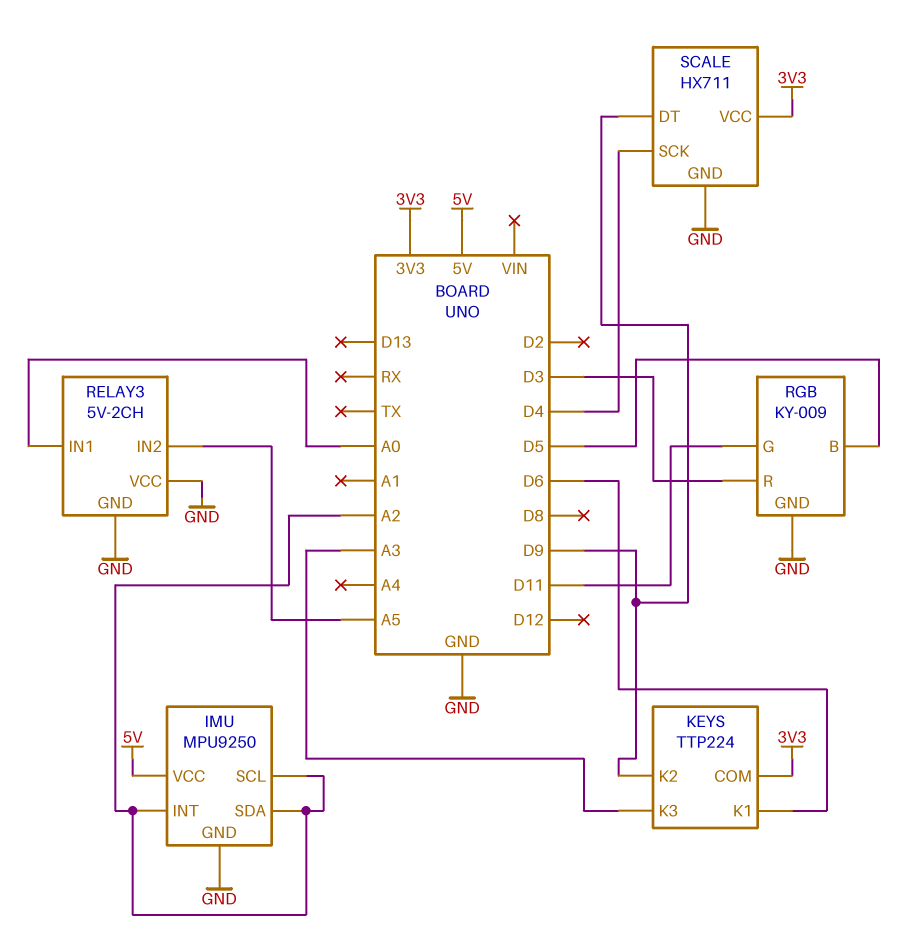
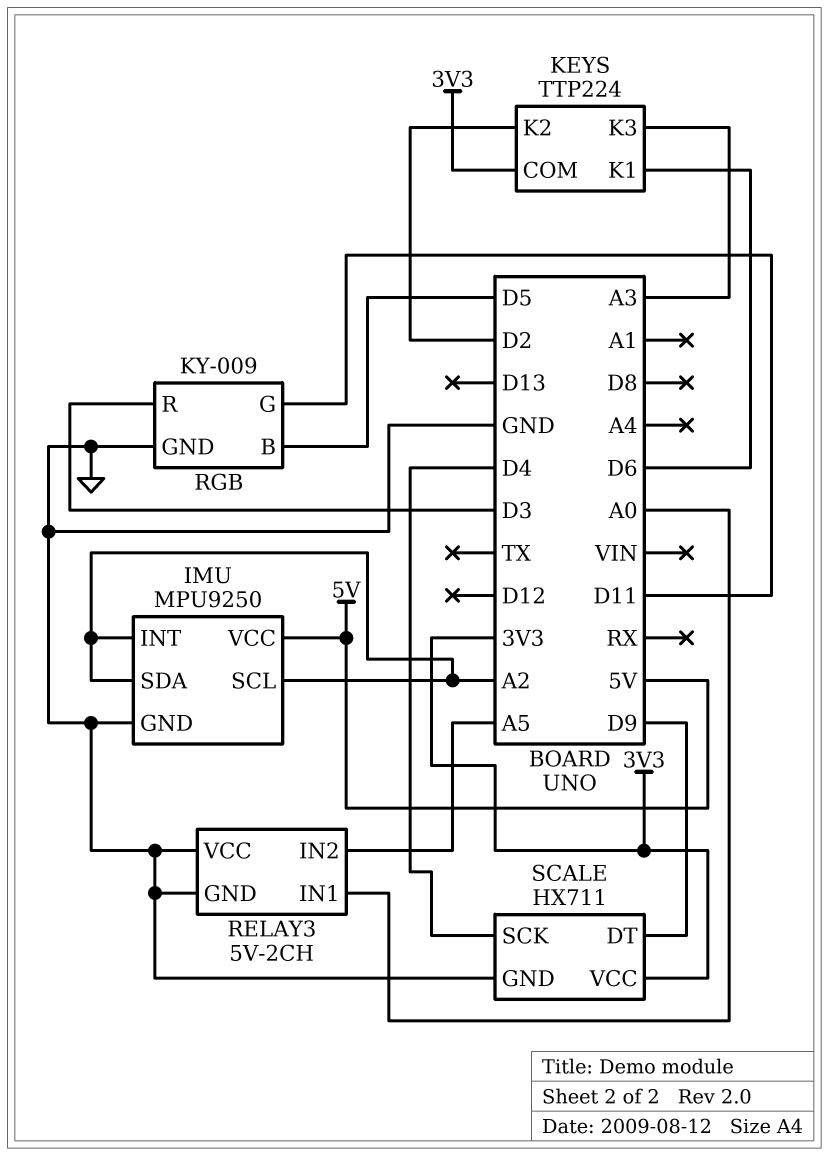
KEYS pin K2: D9 -> D2

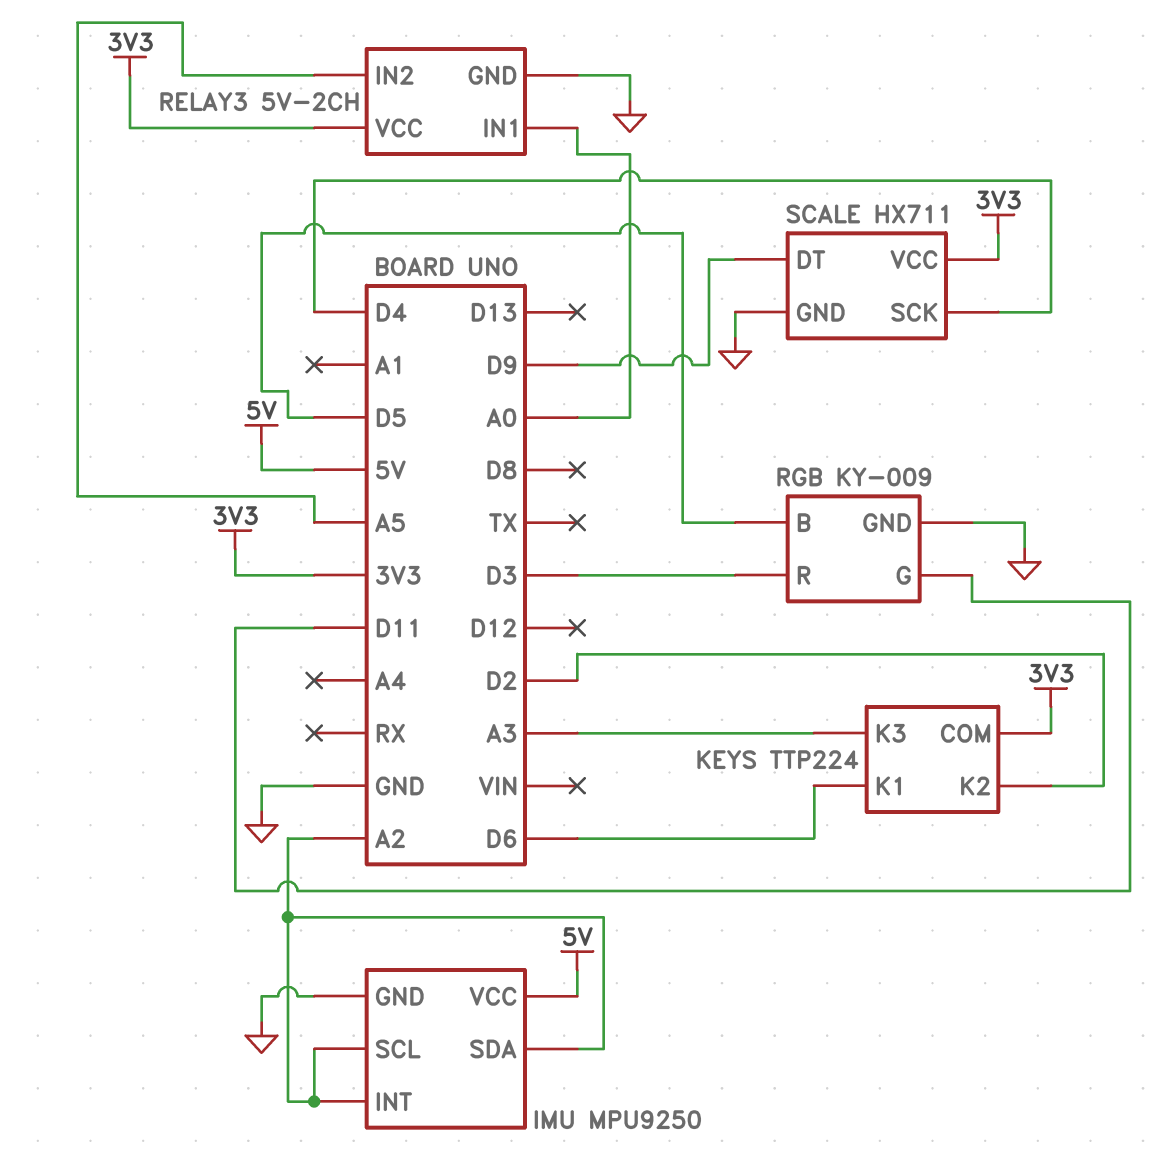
RELAY3 pin VCC: GND -> 3V3

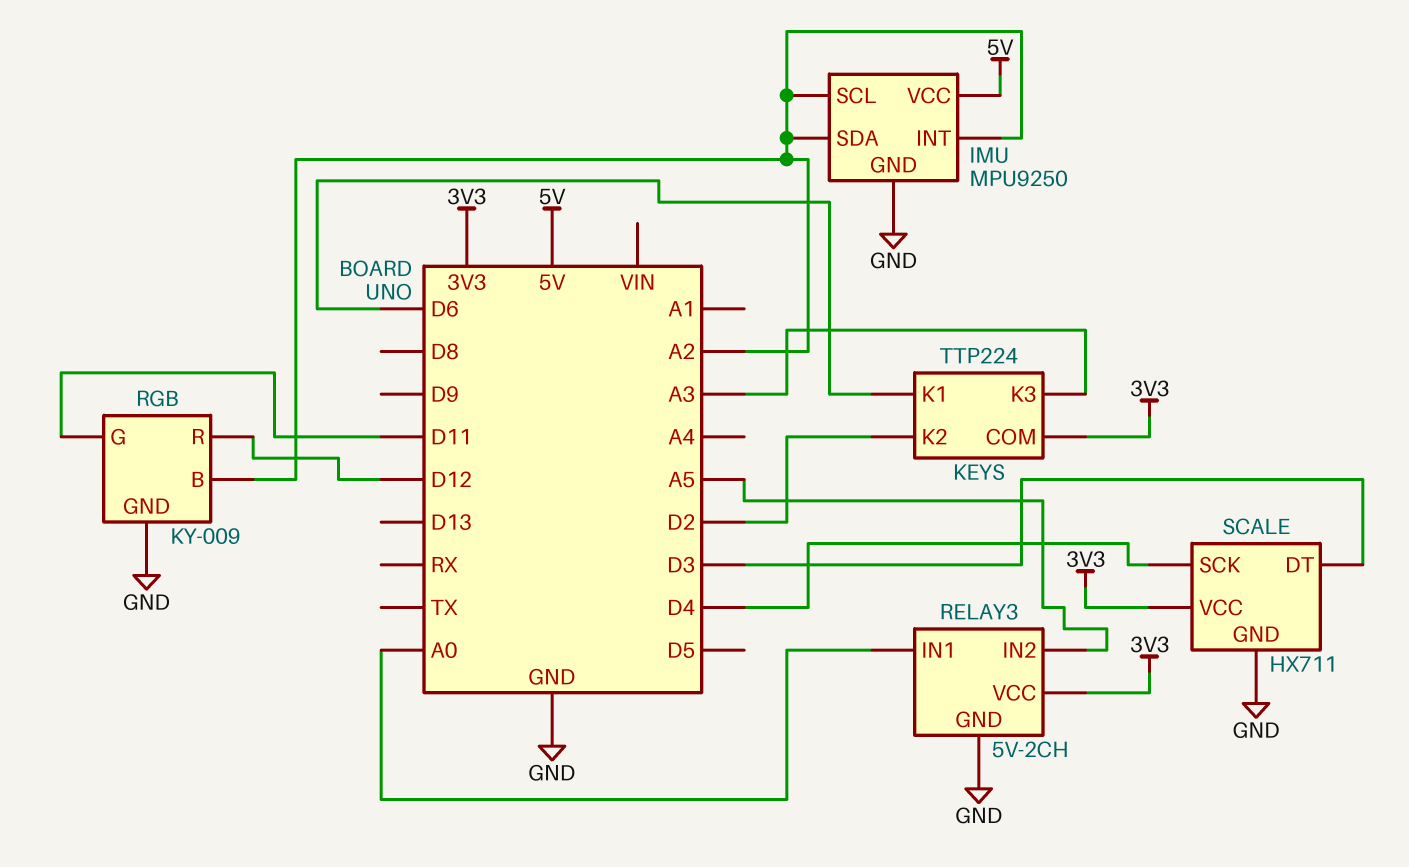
RGB pin B: D5 -> A2
RGB pin R: D3 -> D12
SCALE pin DT: D9 -> D3

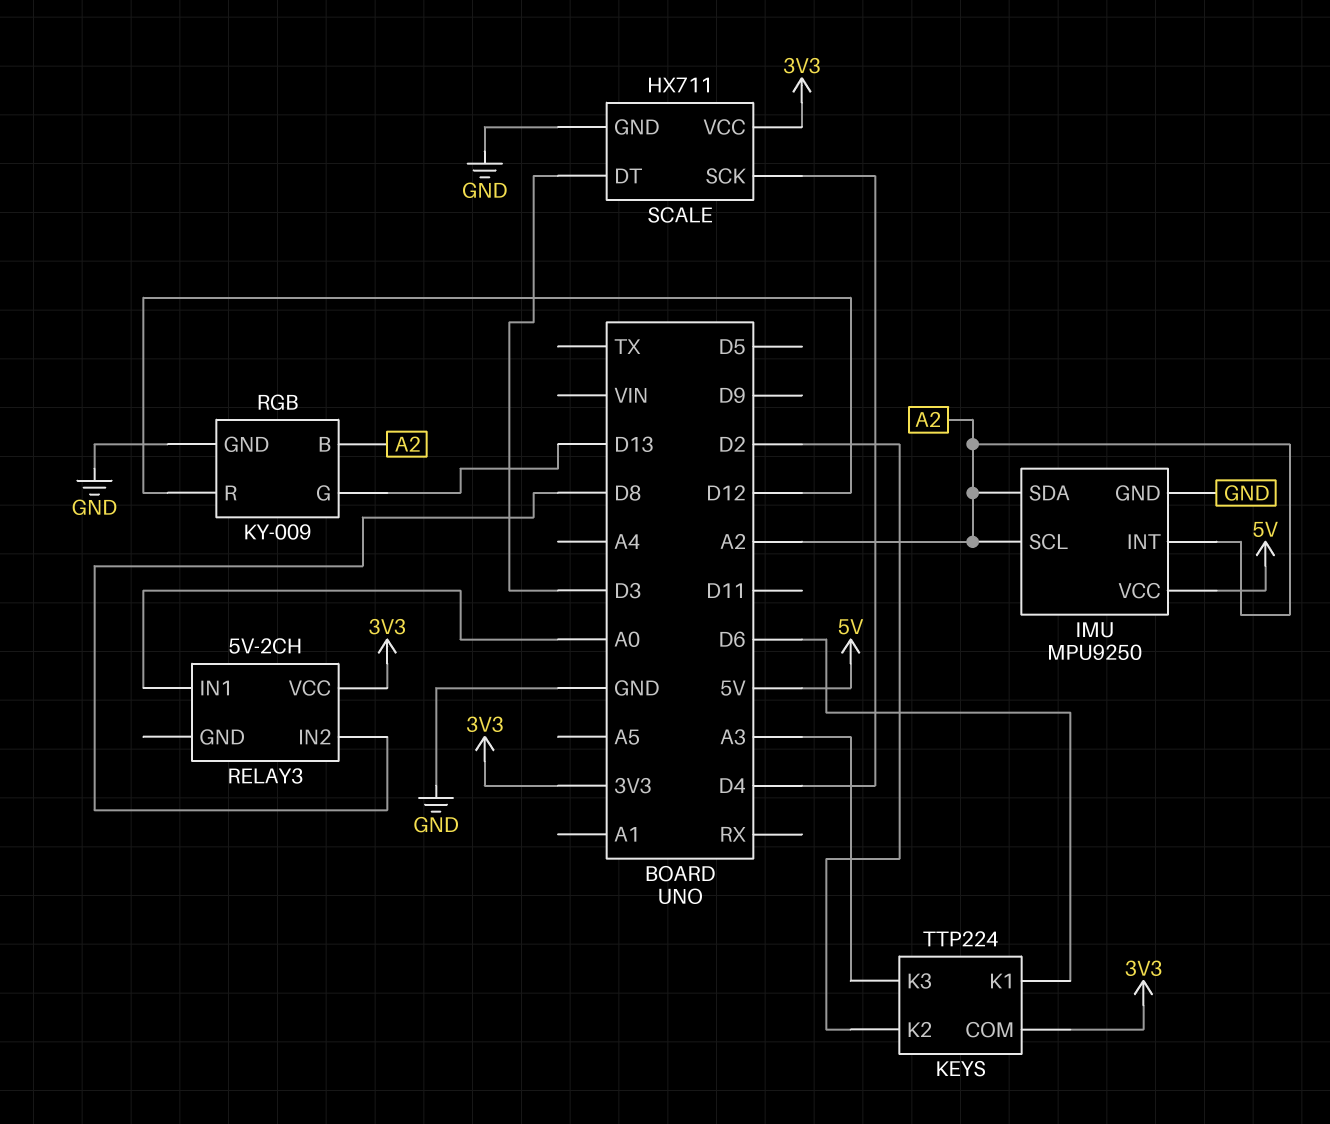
RELAY3 pin GND: GND -> none
RELAY3 pin IN2: A5 -> D8
RGB pin G: D11 -> D13

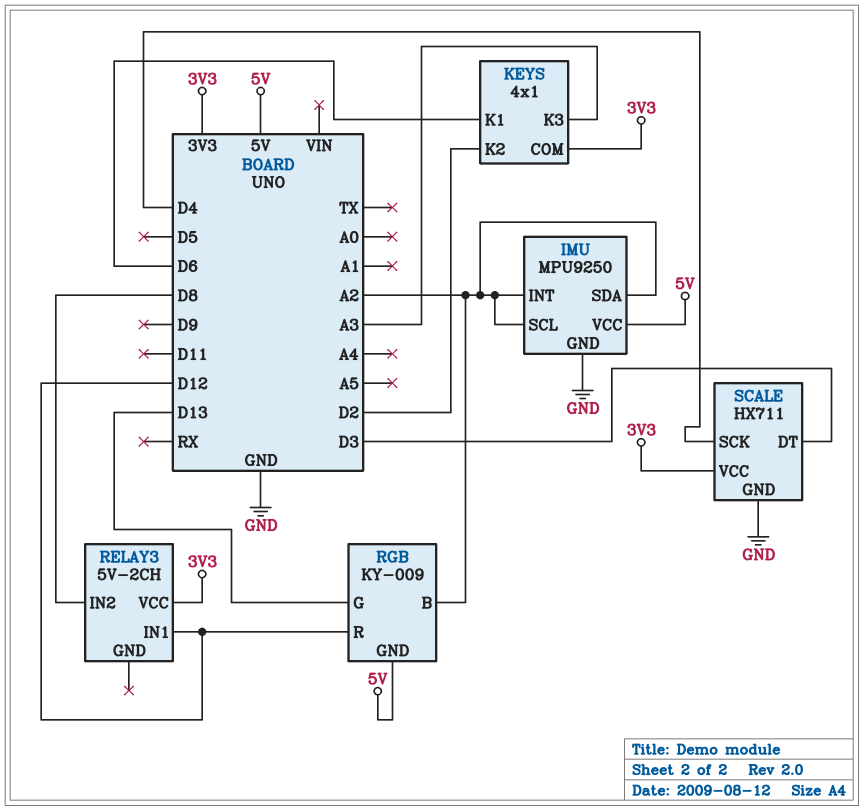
KEYS: TTP224 -> 4x1
RELAY3 pin IN1: A0 -> D12
RGB pin GND: GND -> 5V

